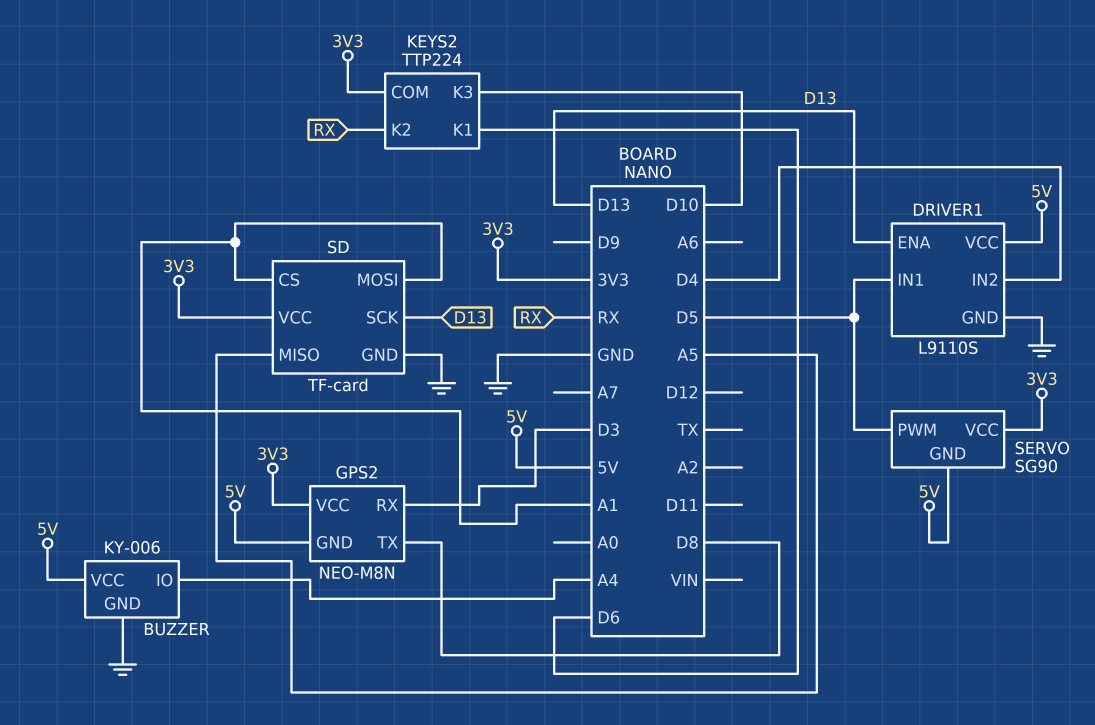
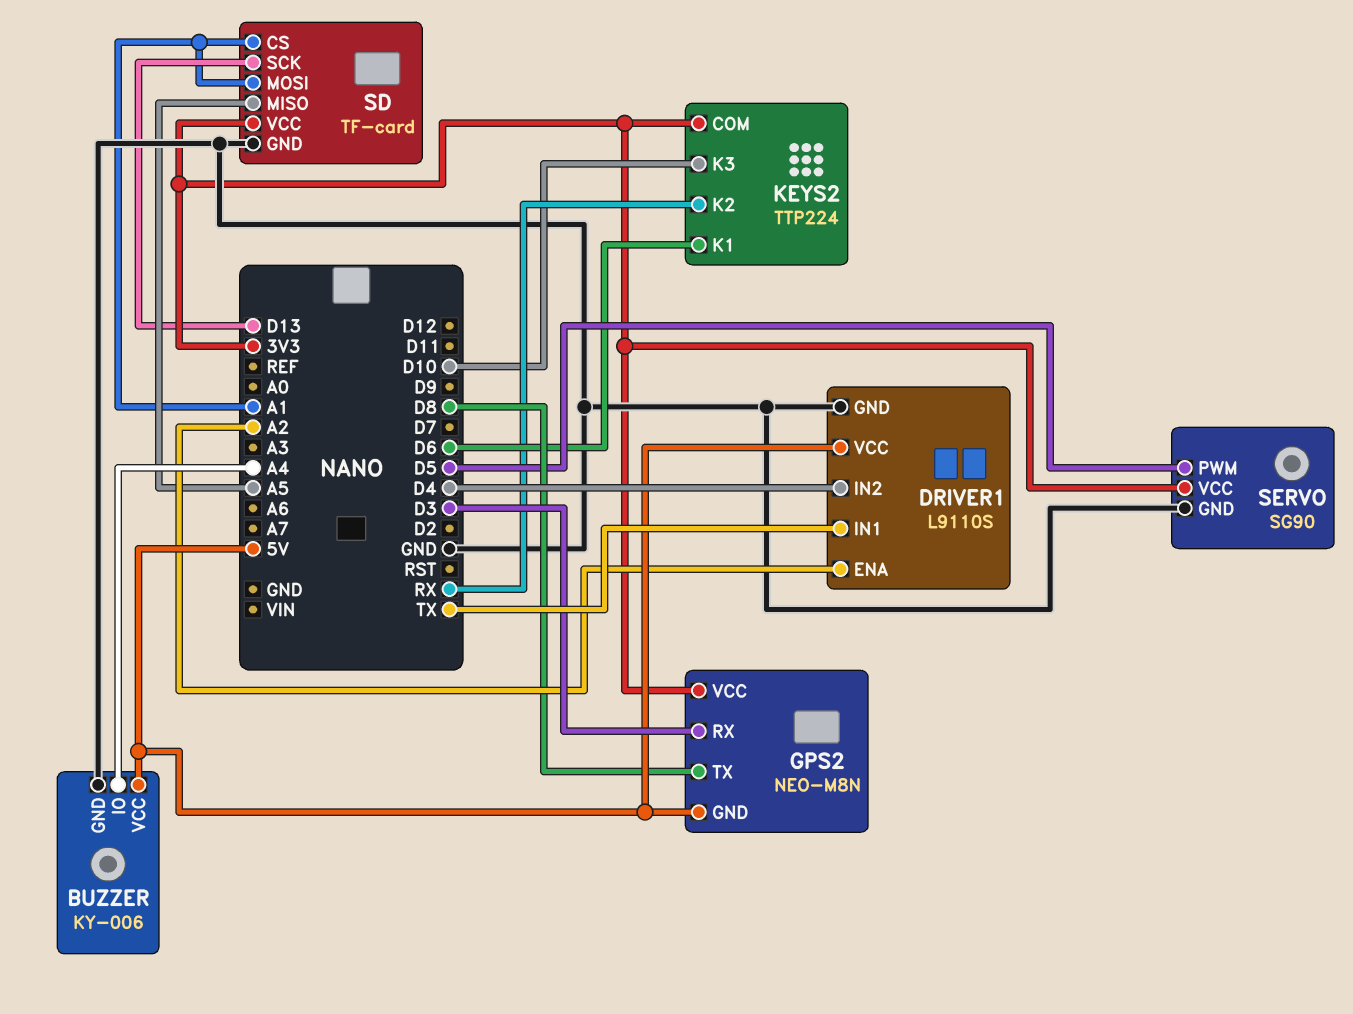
DRIVER1 pin ENA: D13 -> A2
DRIVER1 pin IN1: D5 -> TX
SERVO pin GND: 5V -> GND

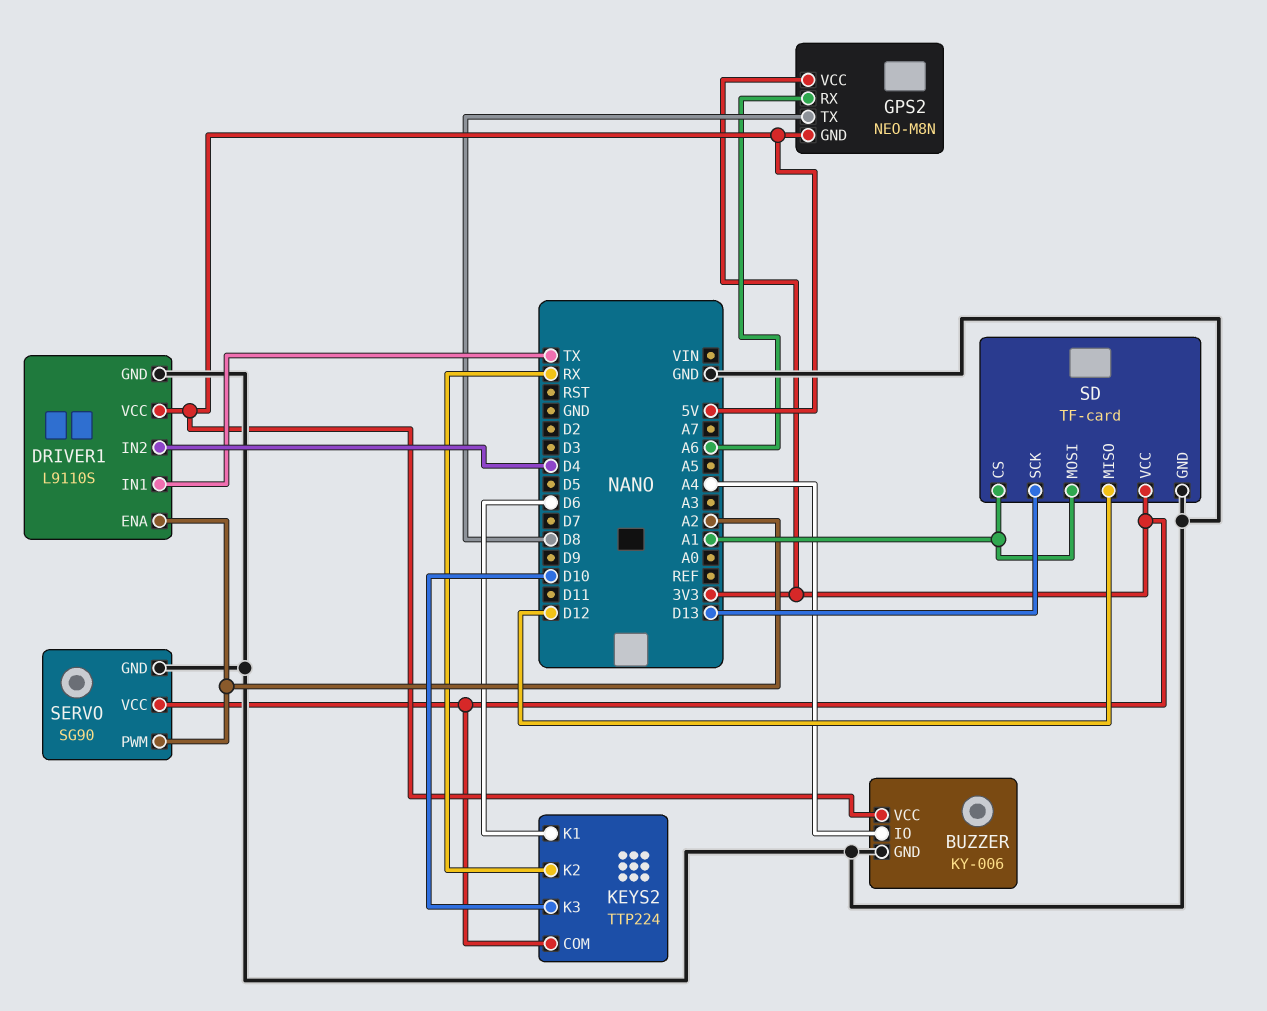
GPS2 pin RX: D3 -> A6
SD pin MISO: A5 -> D12
SERVO pin PWM: D5 -> A2

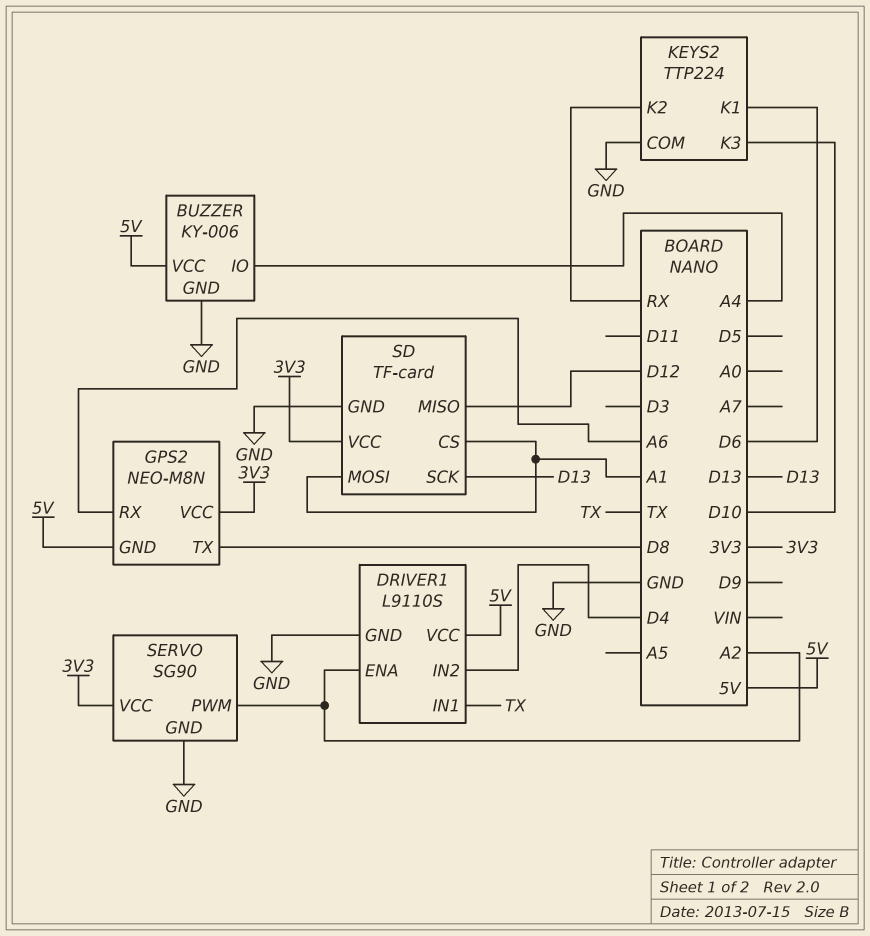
KEYS2 pin COM: 3V3 -> GND

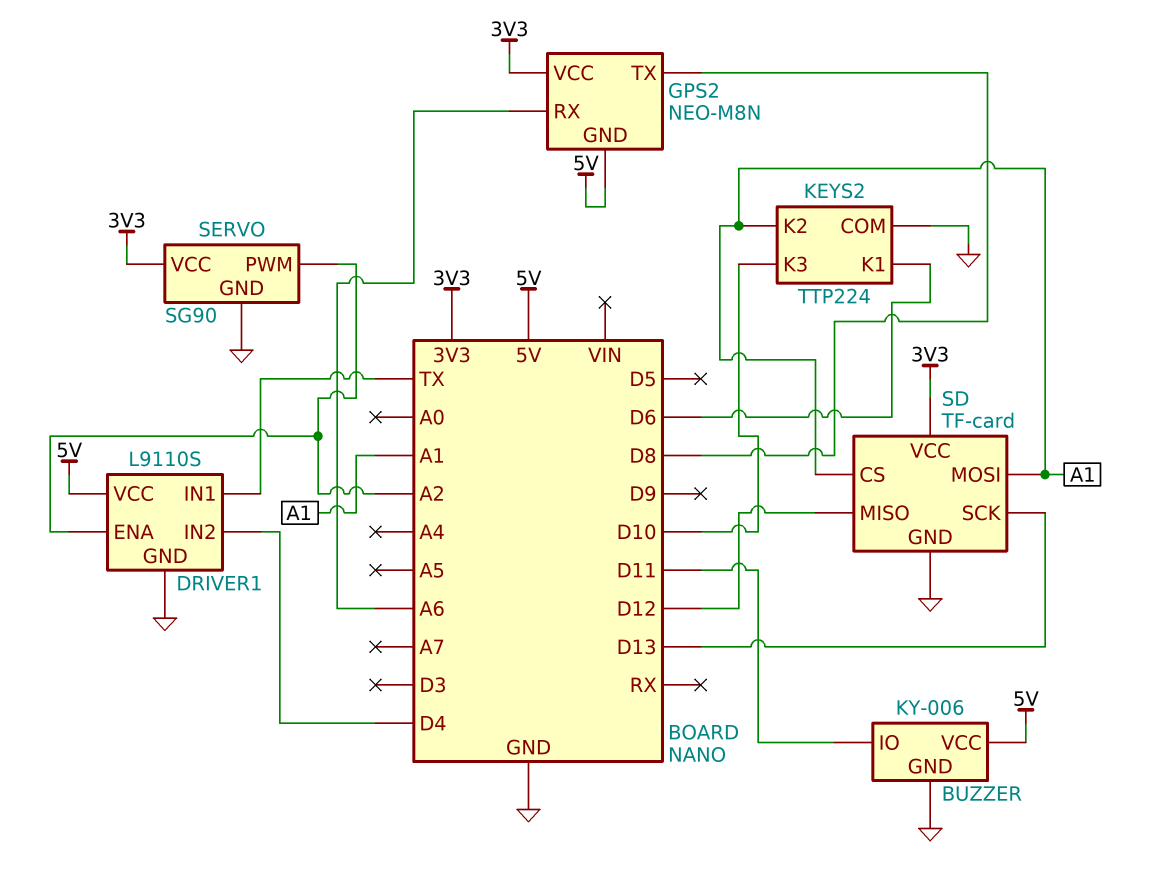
BUZZER pin IO: A4 -> D11
KEYS2 pin K2: RX -> A1

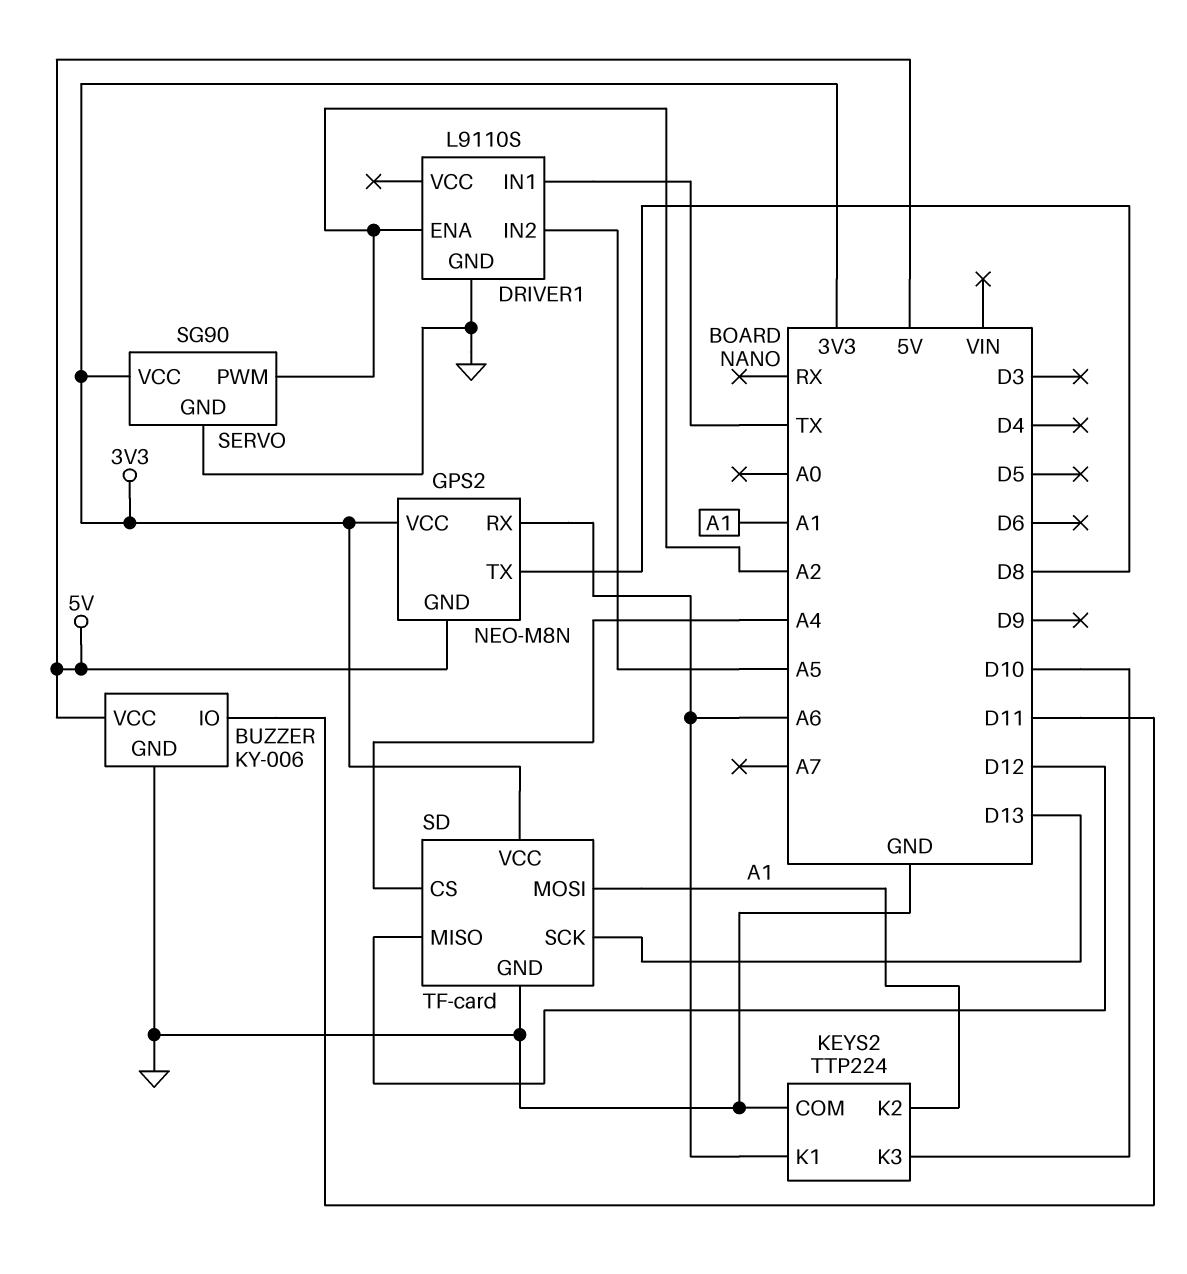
DRIVER1 pin IN2: D4 -> A5
DRIVER1 pin VCC: 5V -> none
KEYS2 pin K1: D6 -> A6
SD pin CS: A1 -> A4

